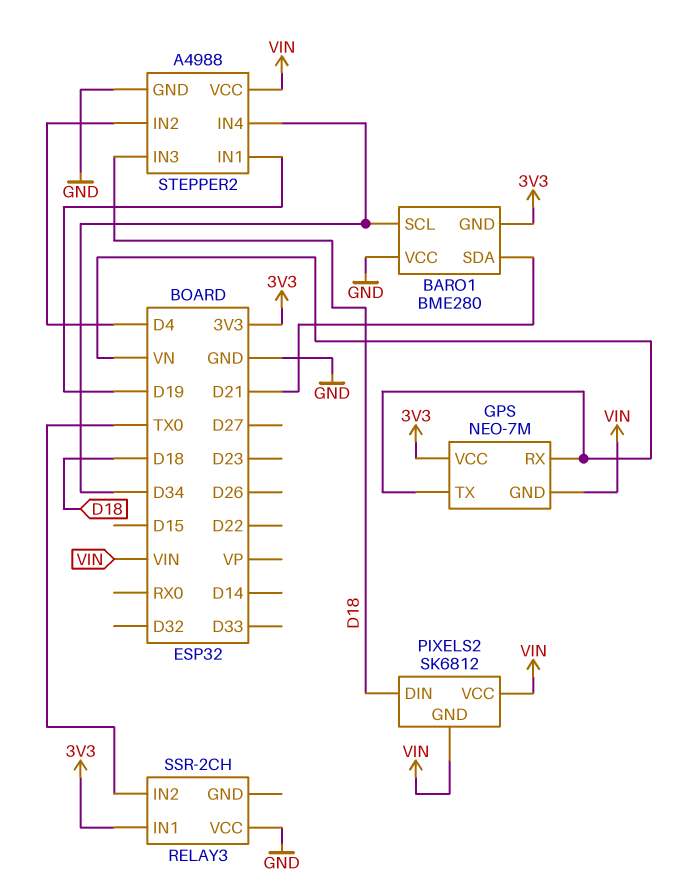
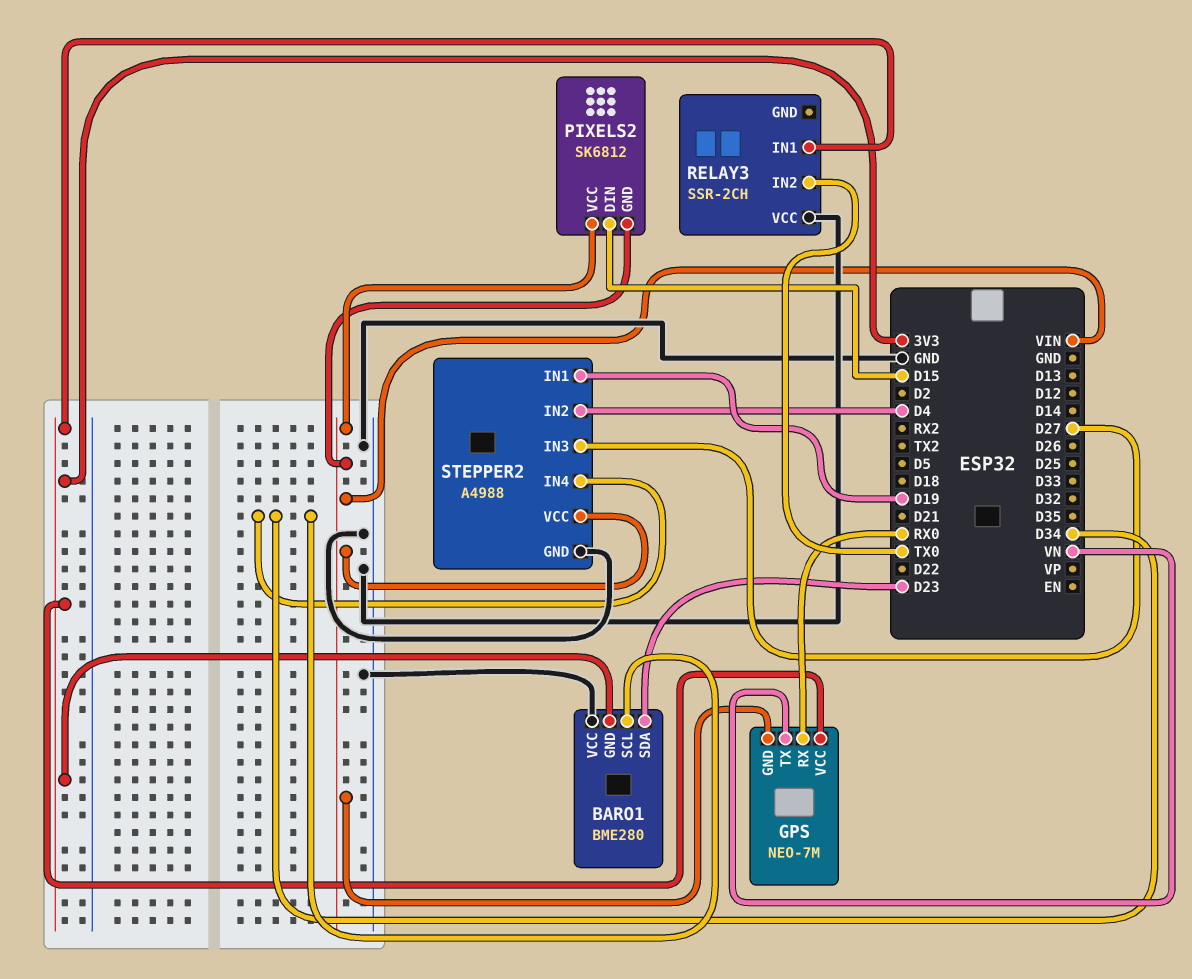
BARO1 pin SDA: D21 -> D23
GPS pin RX: VN -> RX0
PIXELS2 pin DIN: D18 -> D15
STEPPER2 pin IN3: D18 -> D27

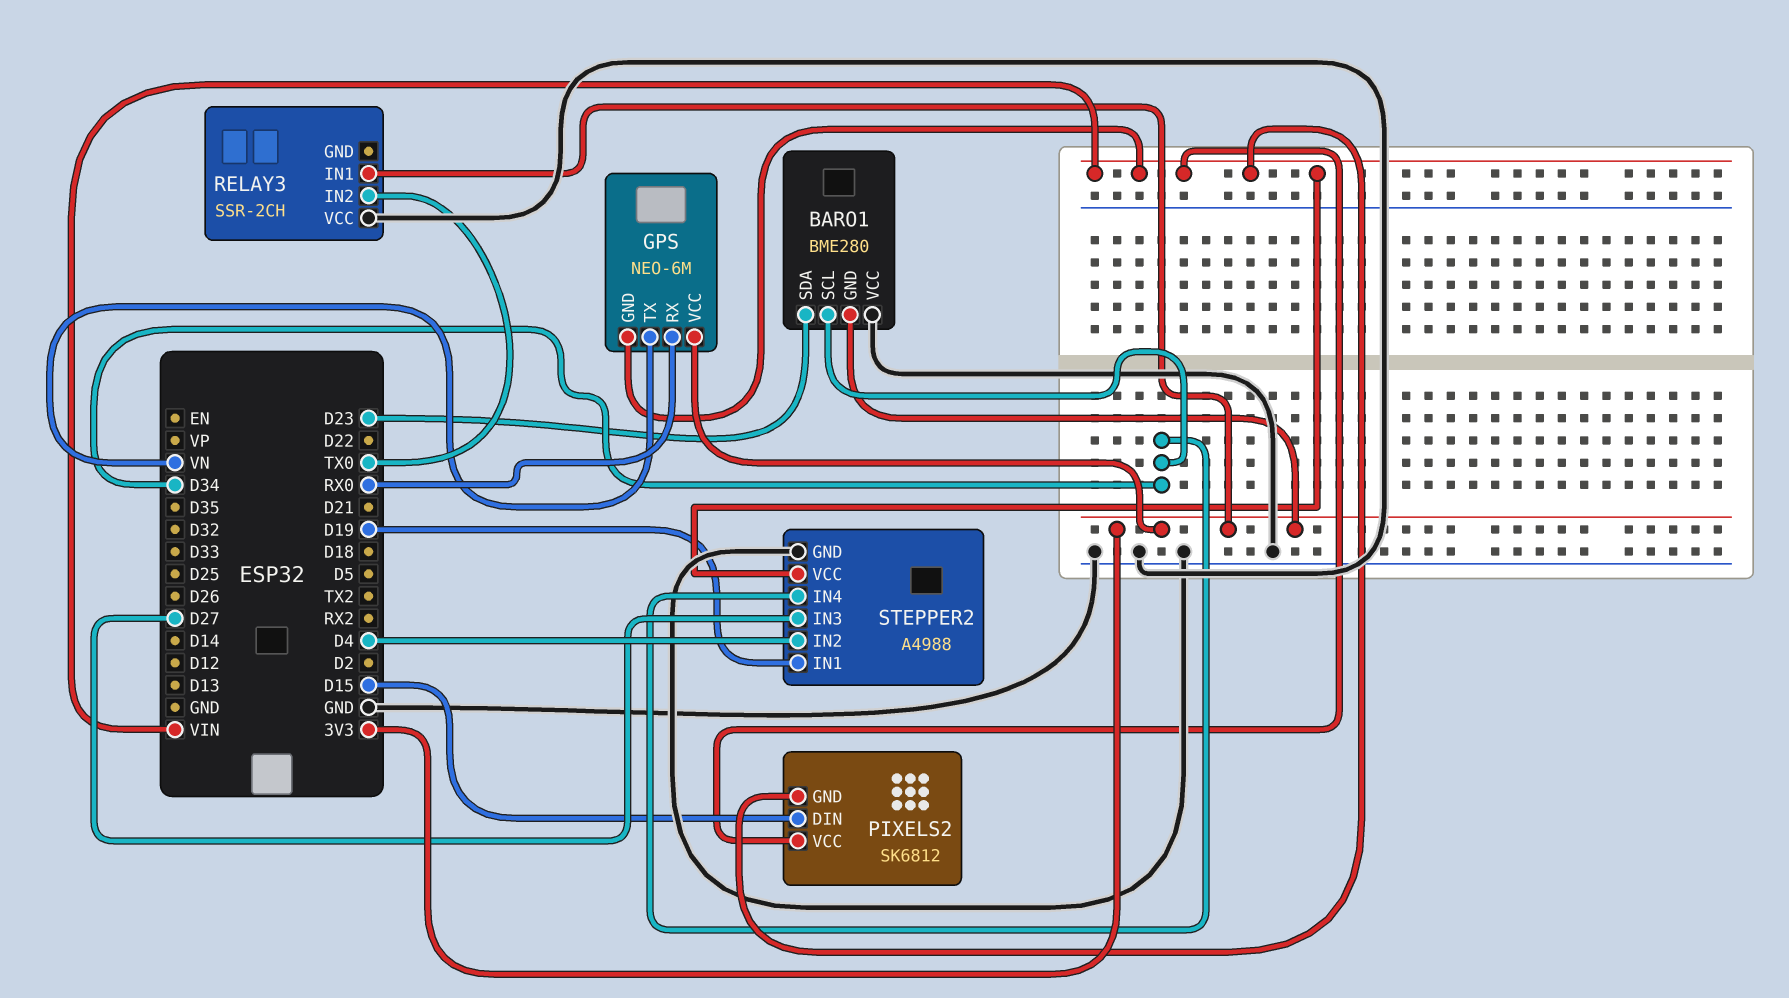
GPS: NEO-7M -> NEO-6M

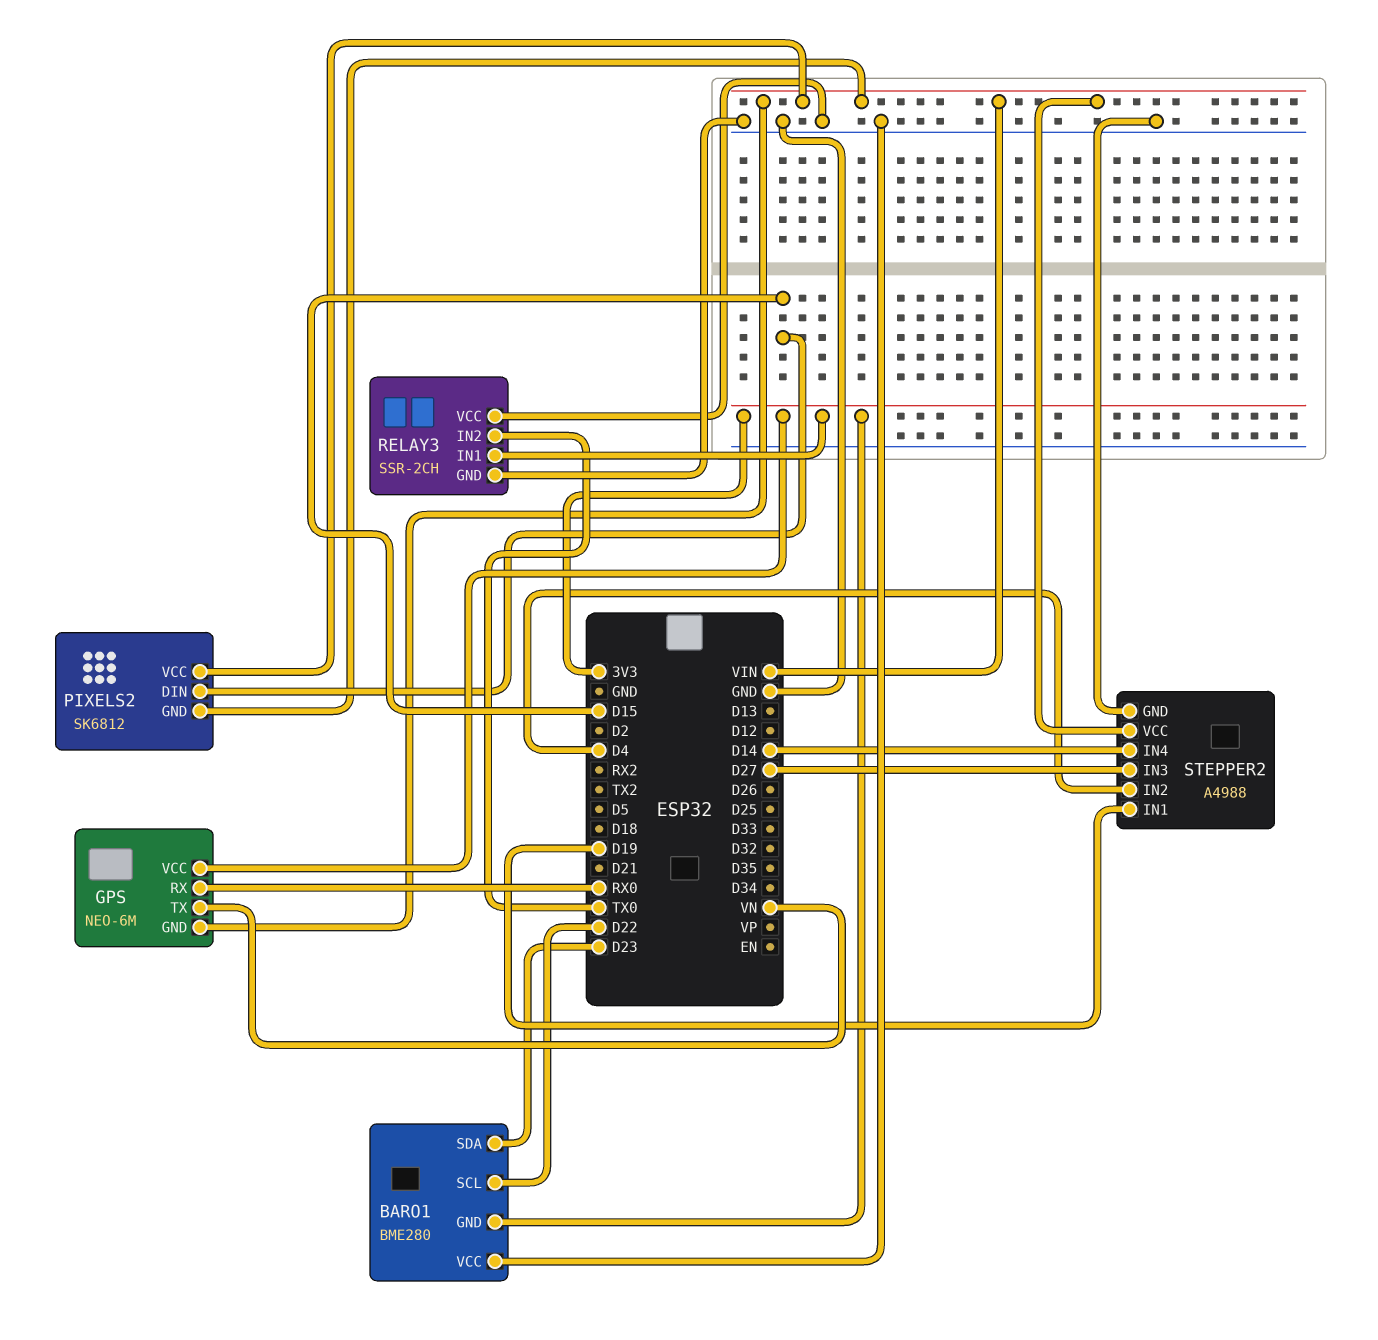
BARO1 pin SCL: D34 -> D22
RELAY3 pin GND: none -> GND
STEPPER2 pin IN4: D34 -> D14

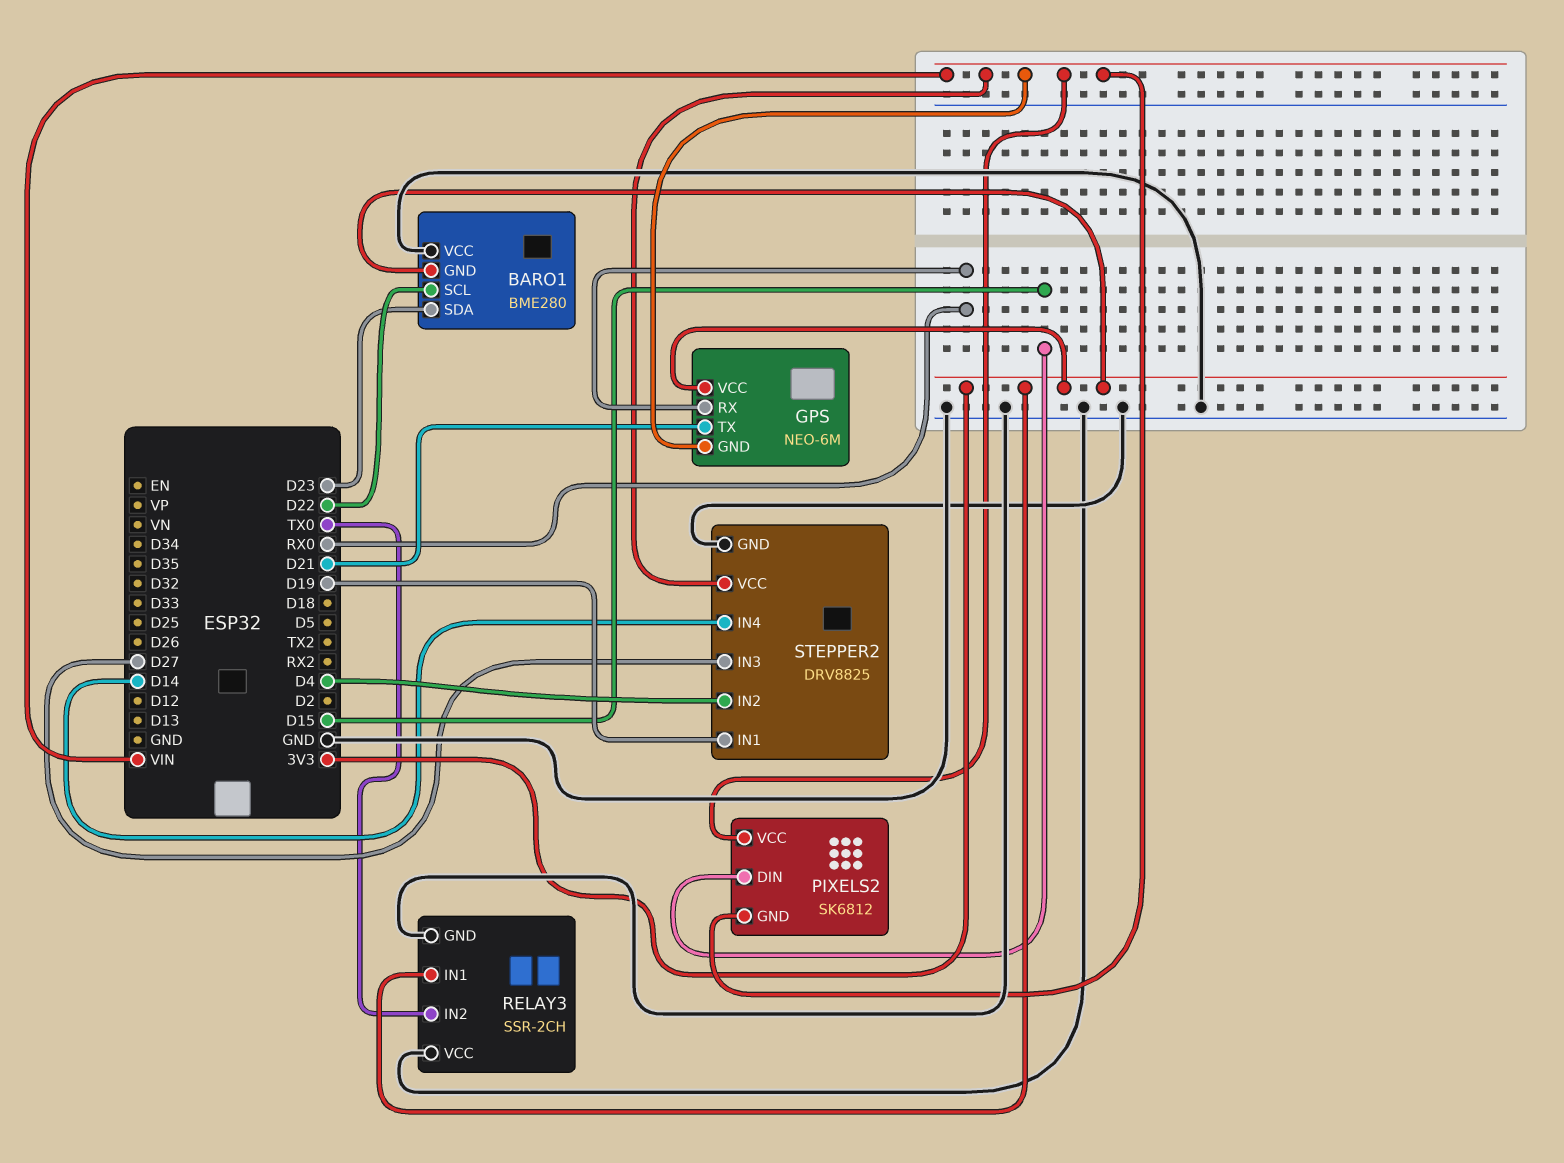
GPS pin TX: VN -> D21
STEPPER2: A4988 -> DRV8825

